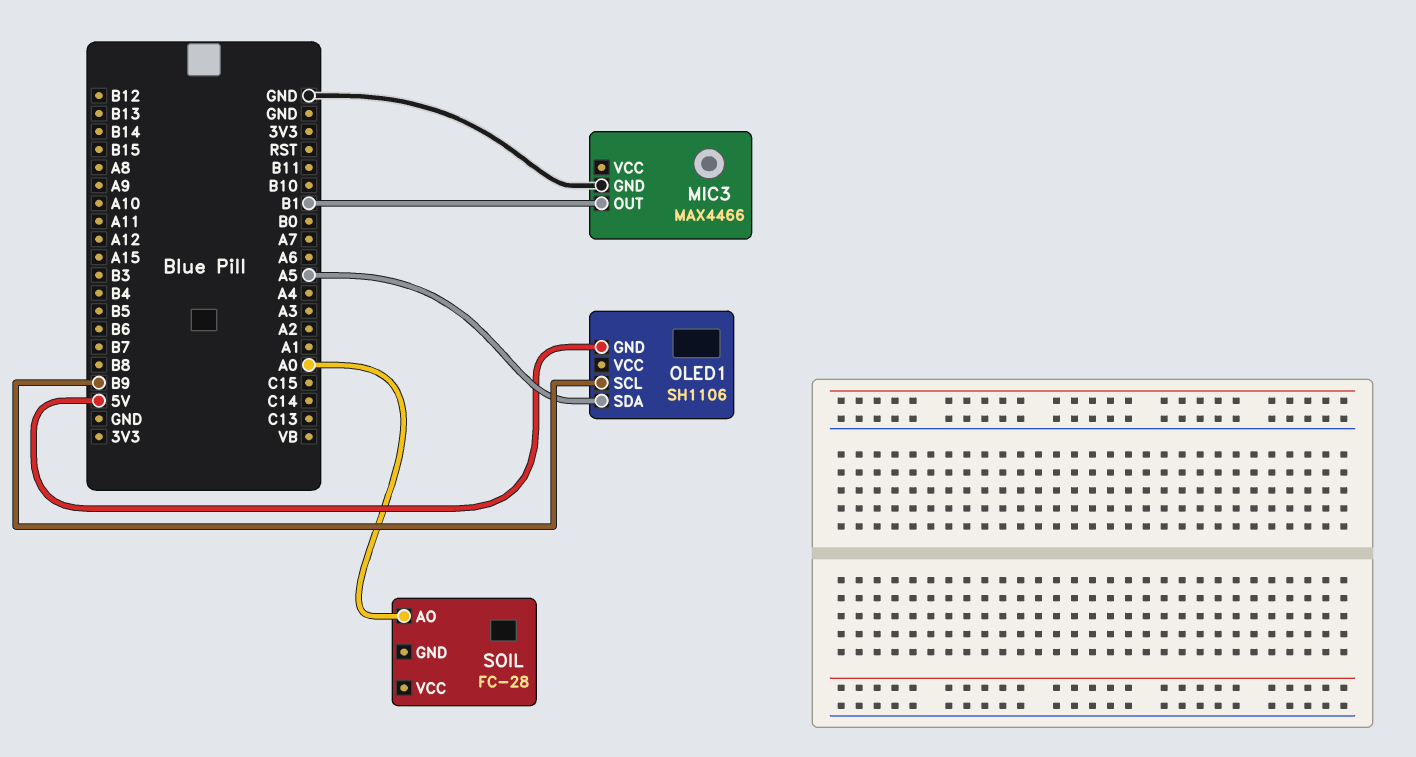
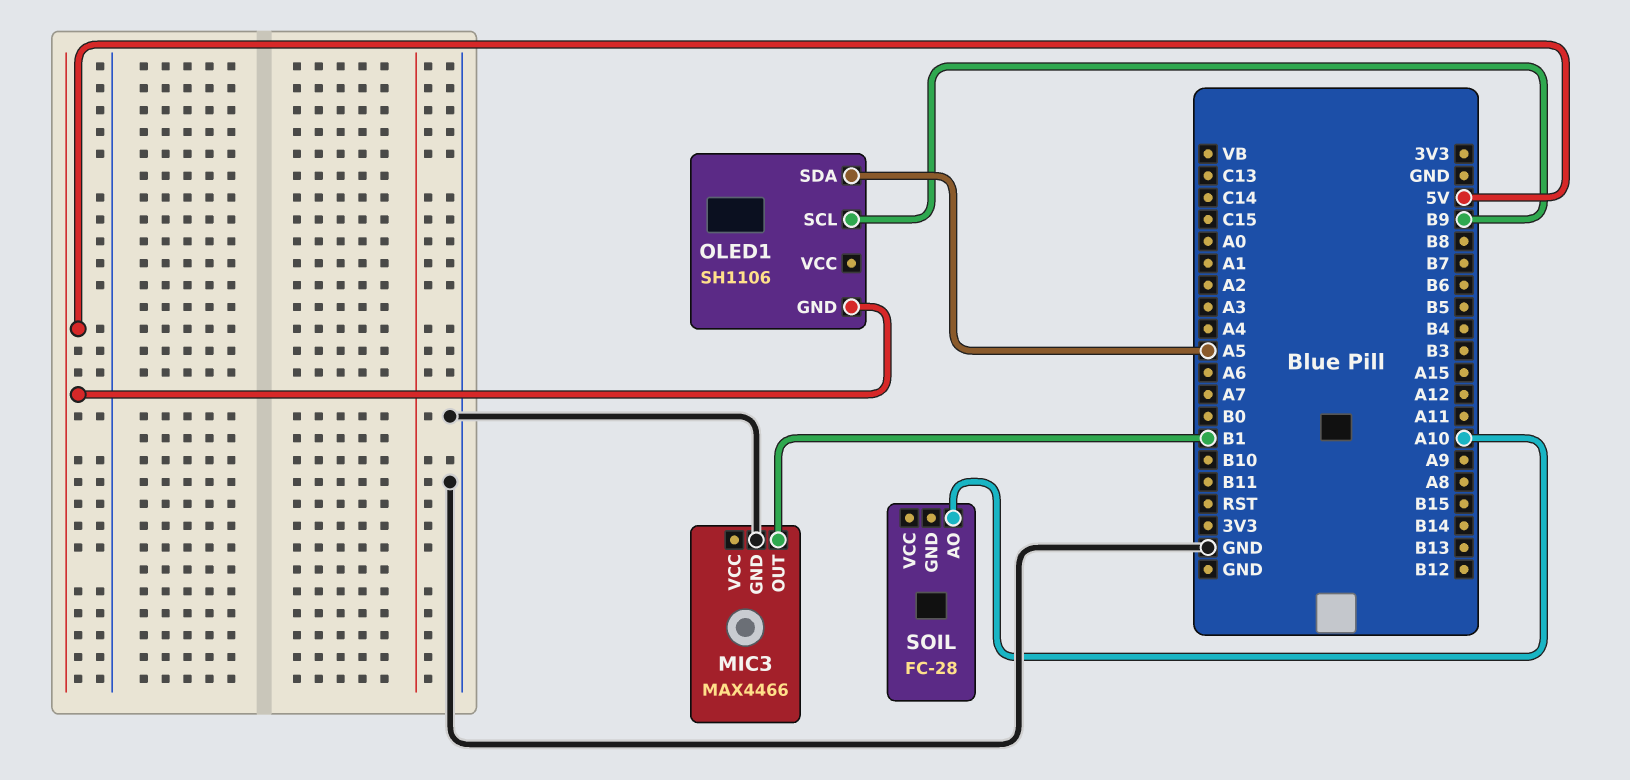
SOIL pin AO: A0 -> A10

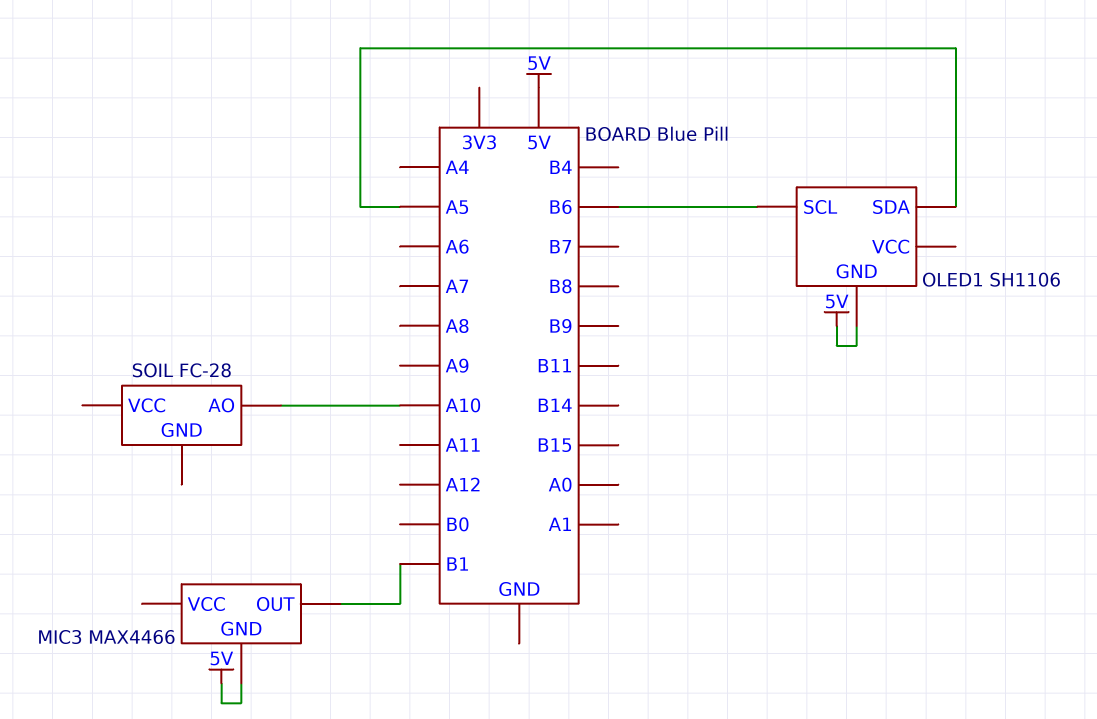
MIC3 pin GND: GND -> 5V
OLED1 pin SCL: B9 -> B6

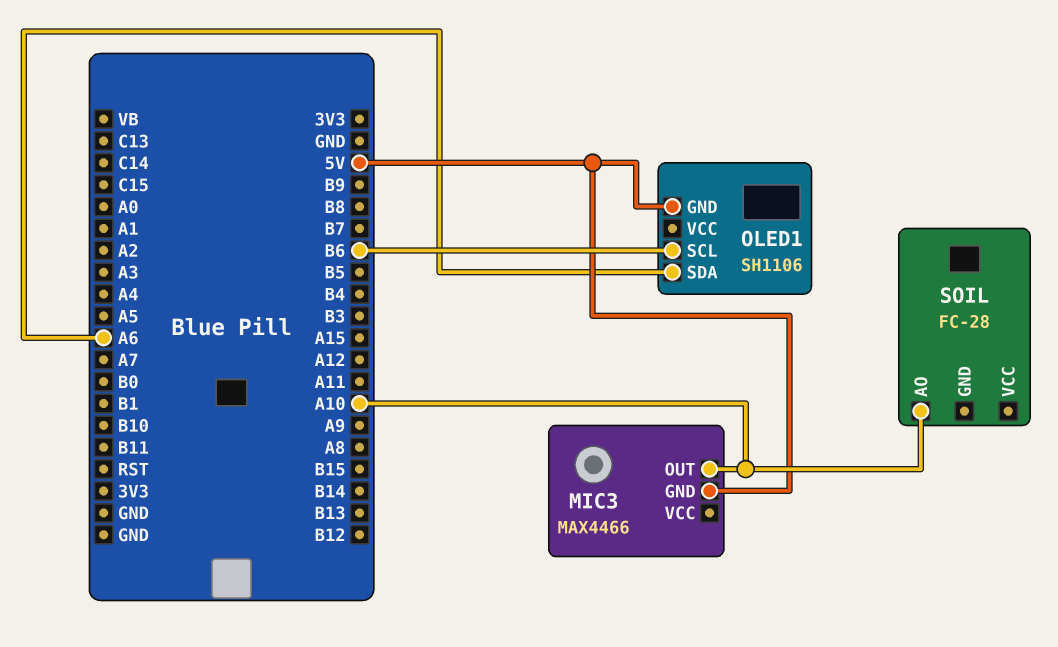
MIC3 pin OUT: B1 -> A10
OLED1 pin SDA: A5 -> A6

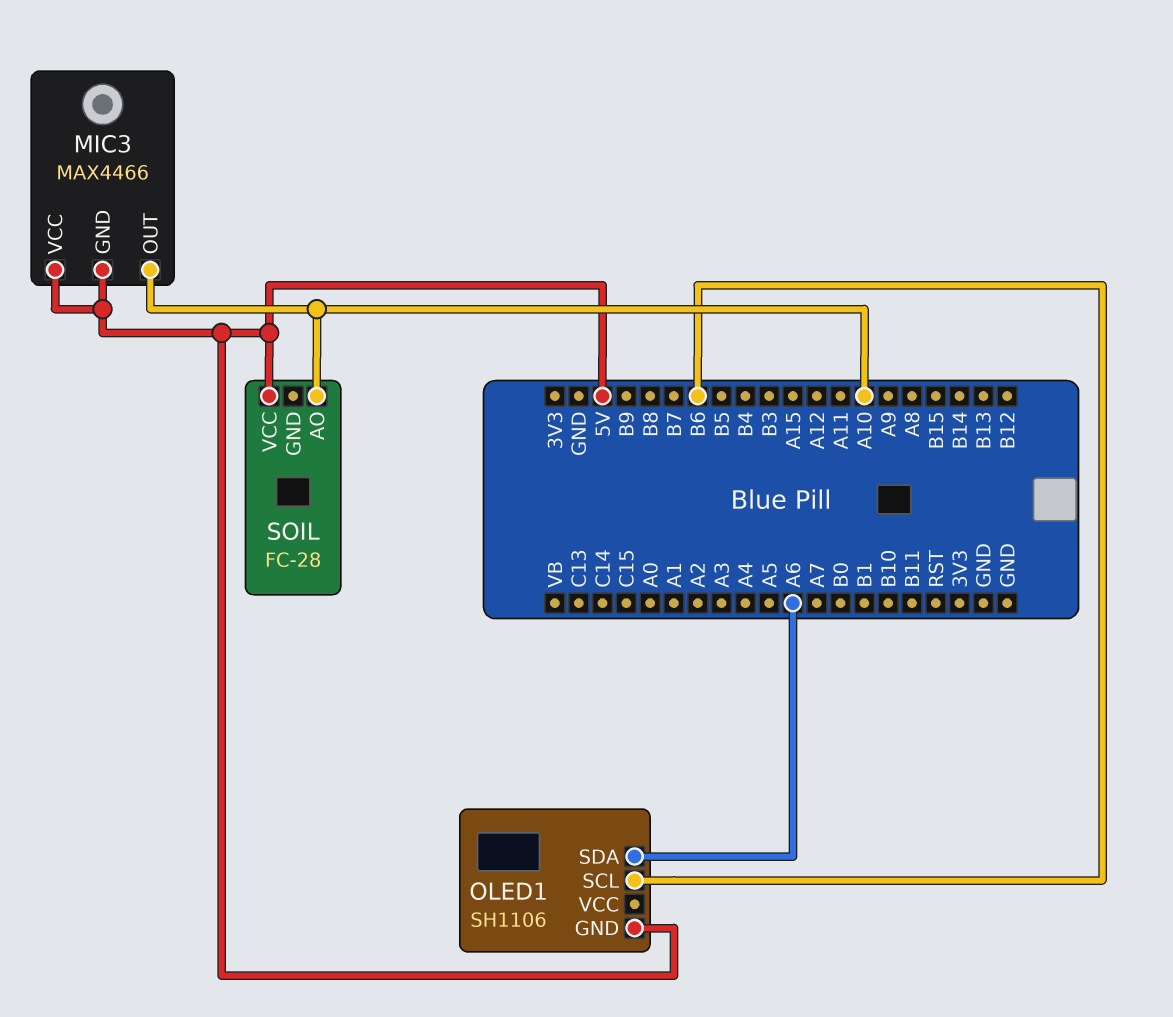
MIC3 pin VCC: none -> 5V
SOIL pin VCC: none -> 5V

